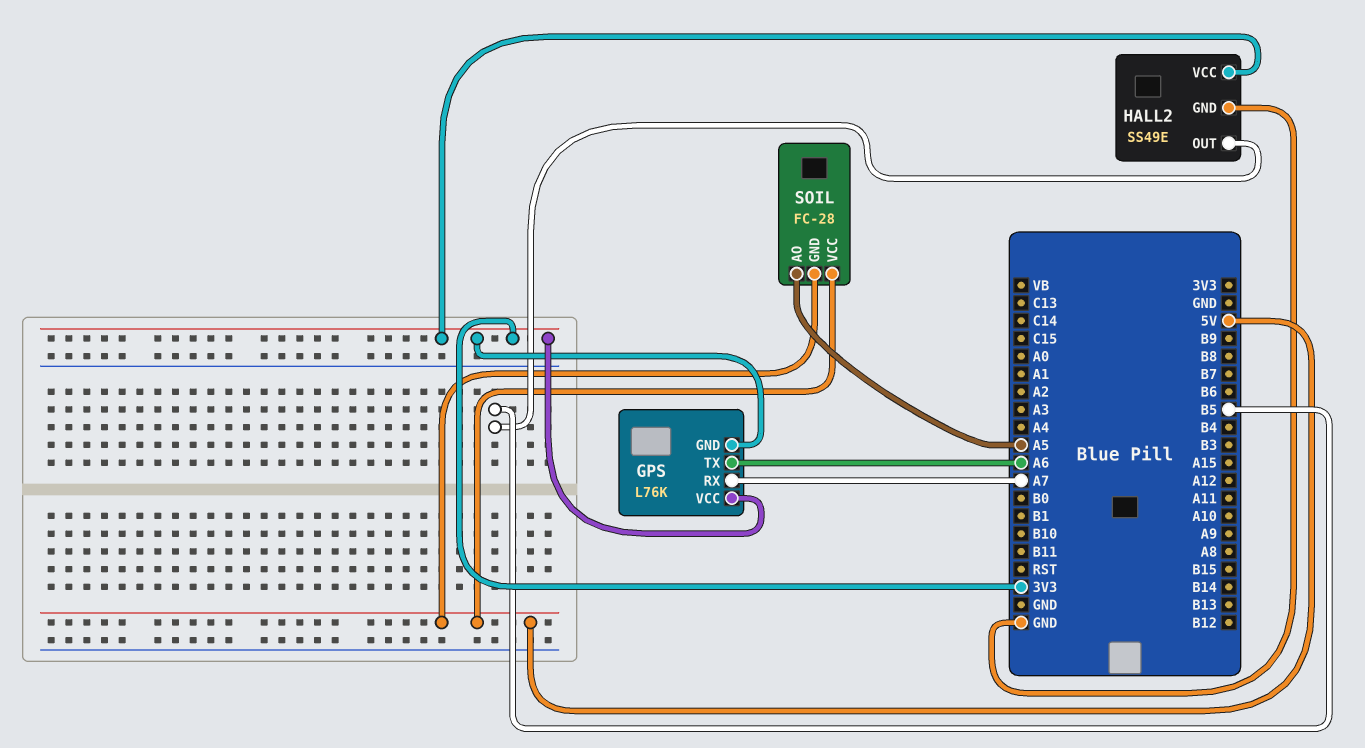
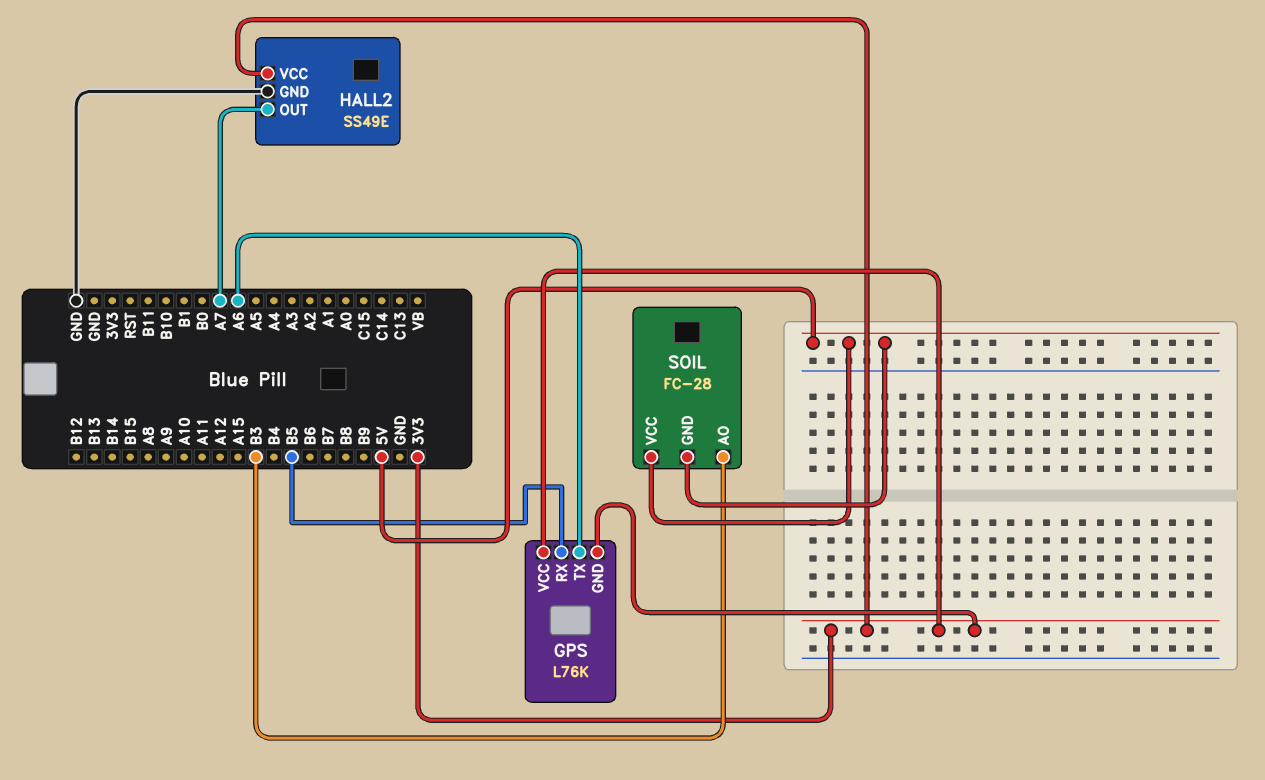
GPS pin RX: A7 -> B5
HALL2 pin OUT: B5 -> A7
SOIL pin AO: A5 -> B3

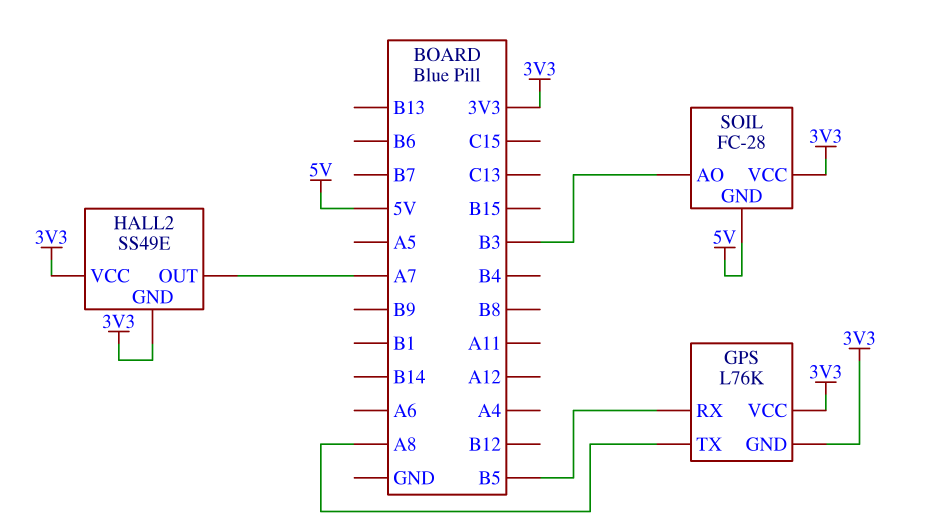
GPS pin TX: A6 -> A8
HALL2 pin GND: GND -> 3V3
SOIL pin VCC: 5V -> 3V3

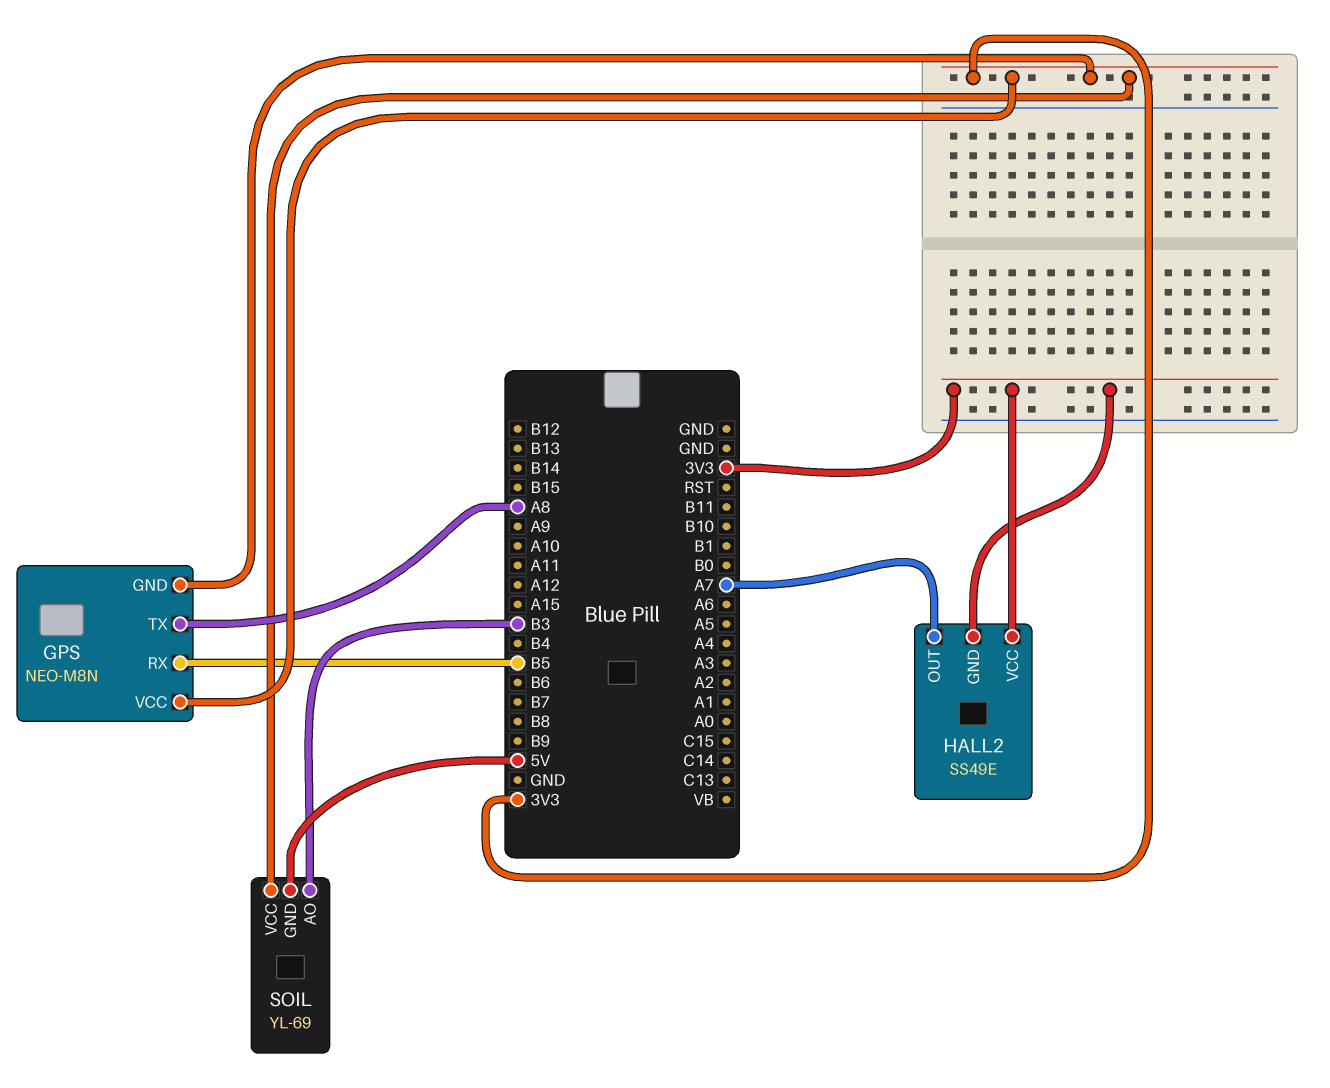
GPS: L76K -> NEO-M8N
SOIL: FC-28 -> YL-69

